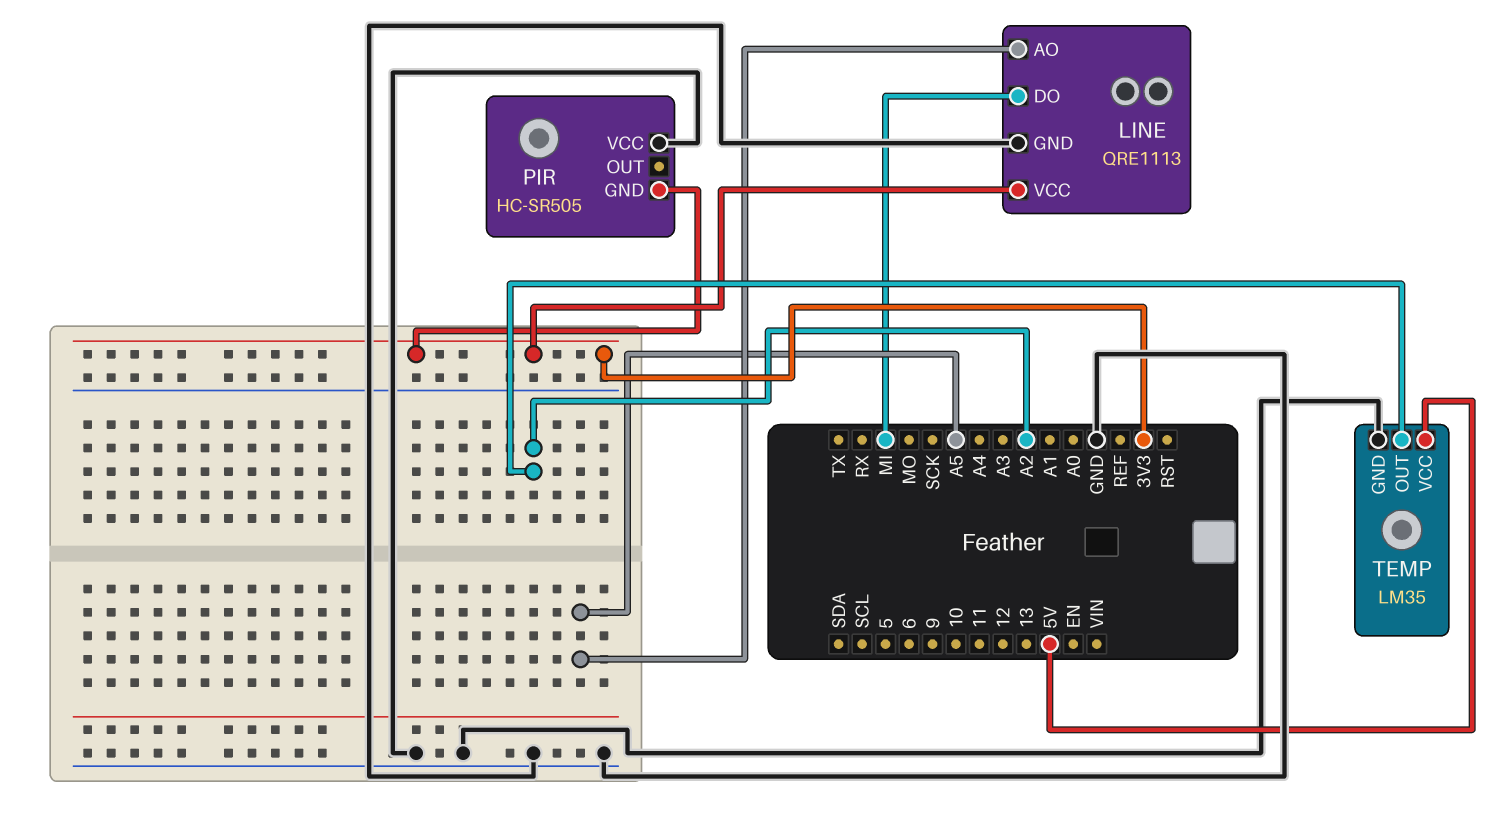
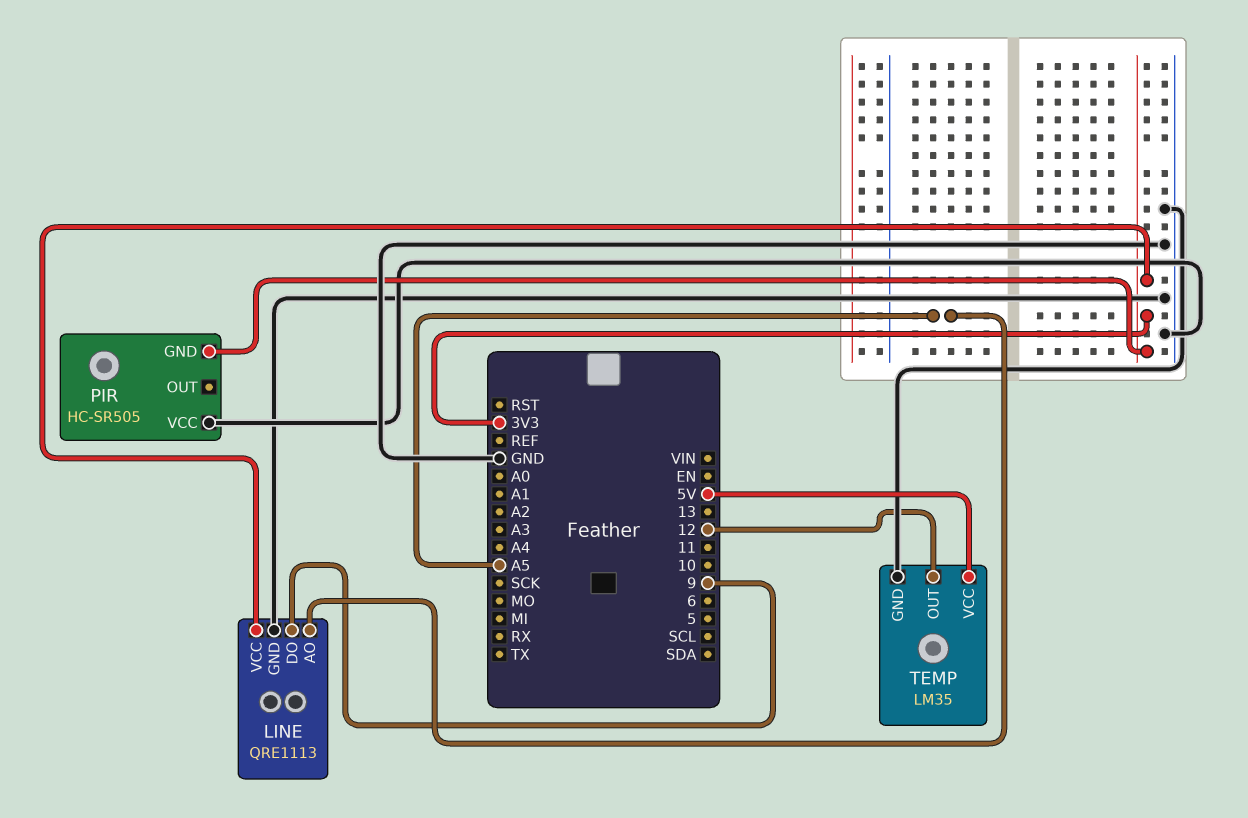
LINE pin DO: MI -> 9
TEMP pin OUT: A2 -> 12

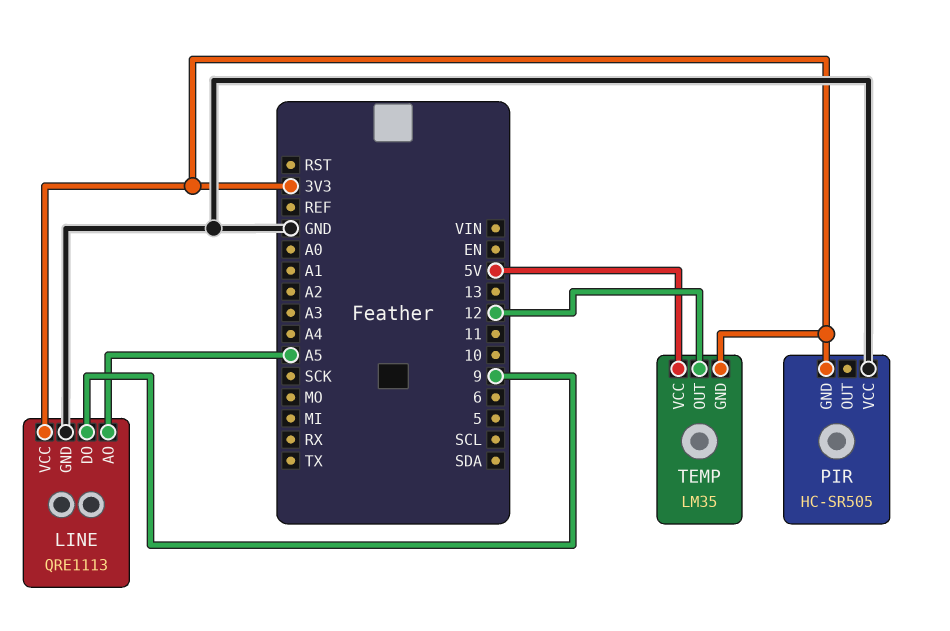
TEMP pin GND: GND -> 3V3

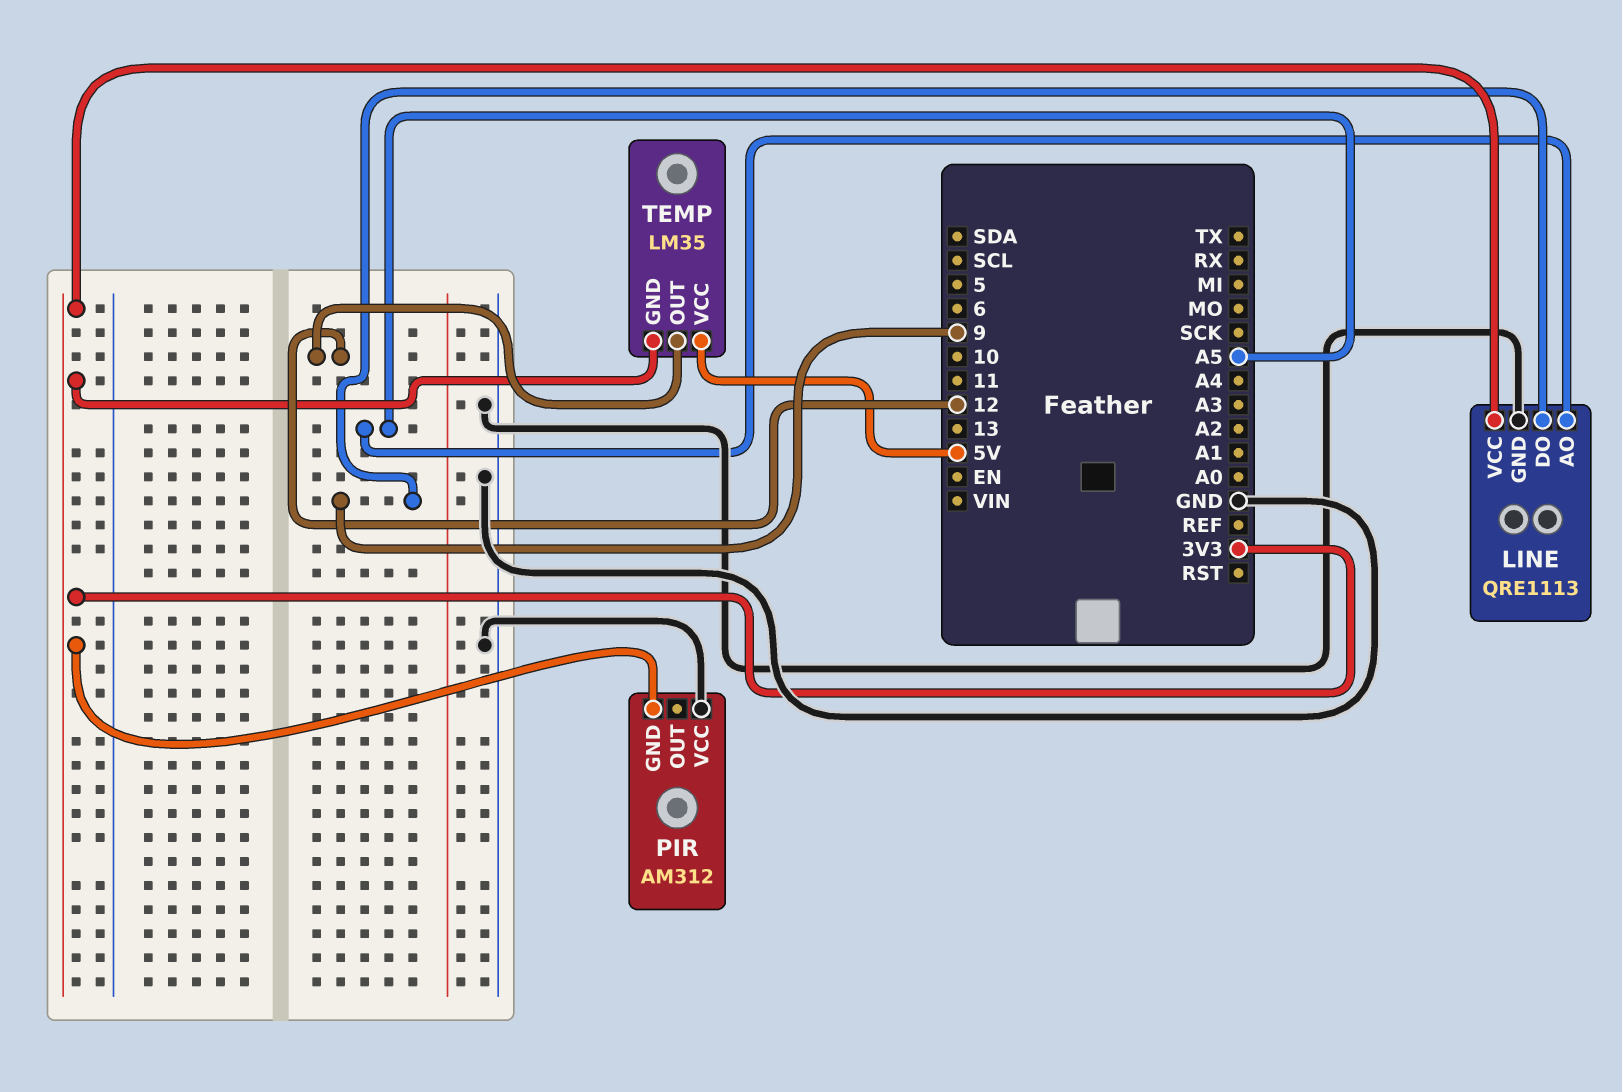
PIR: HC-SR505 -> AM312

